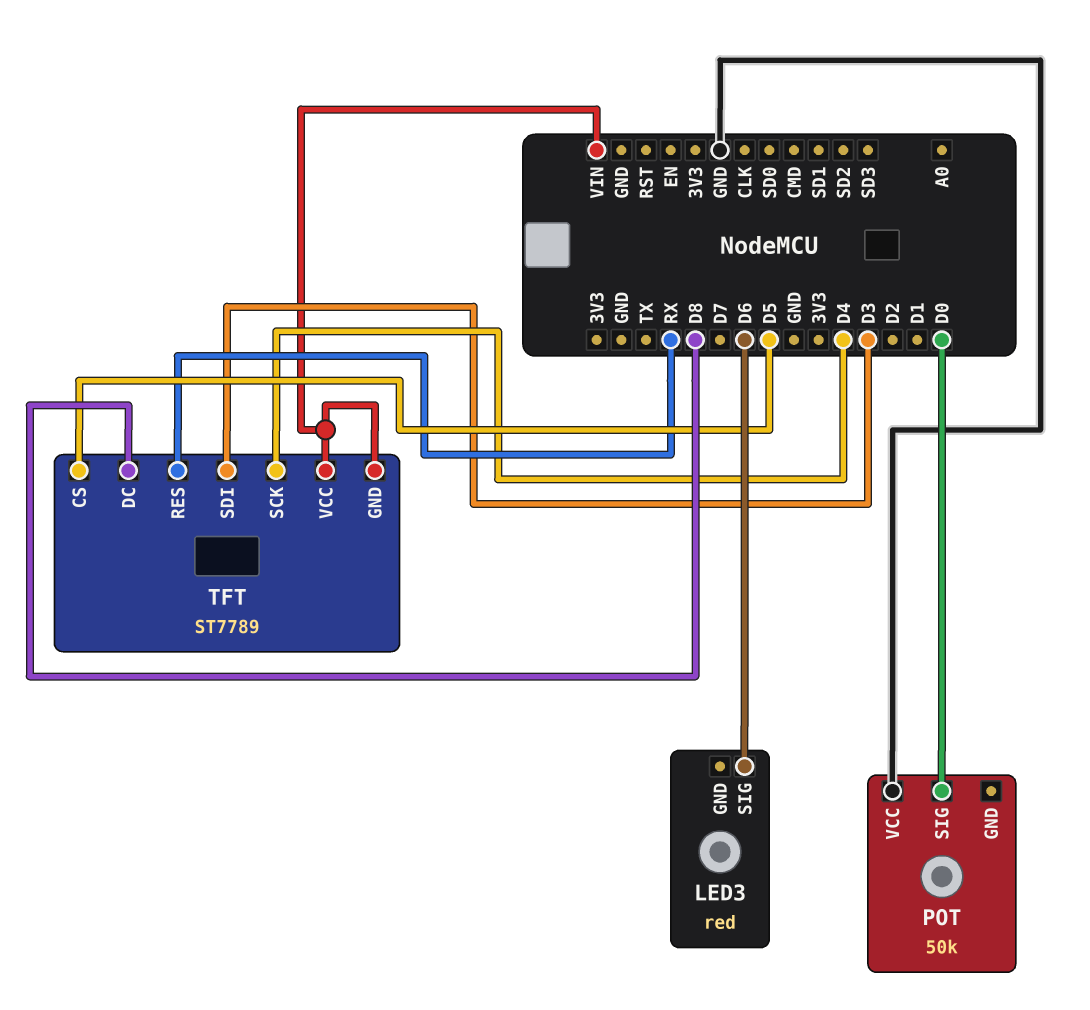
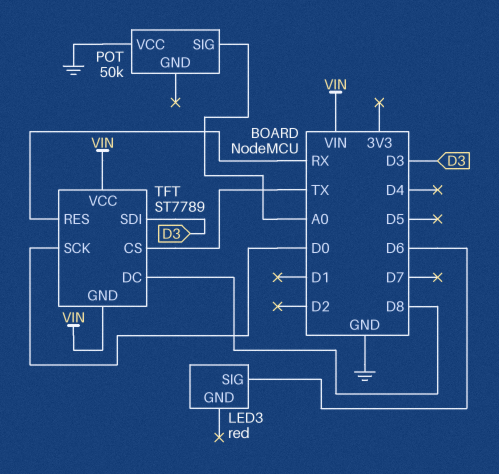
POT pin SIG: D0 -> A0
TFT pin CS: D5 -> TX
TFT pin SCK: D4 -> D0

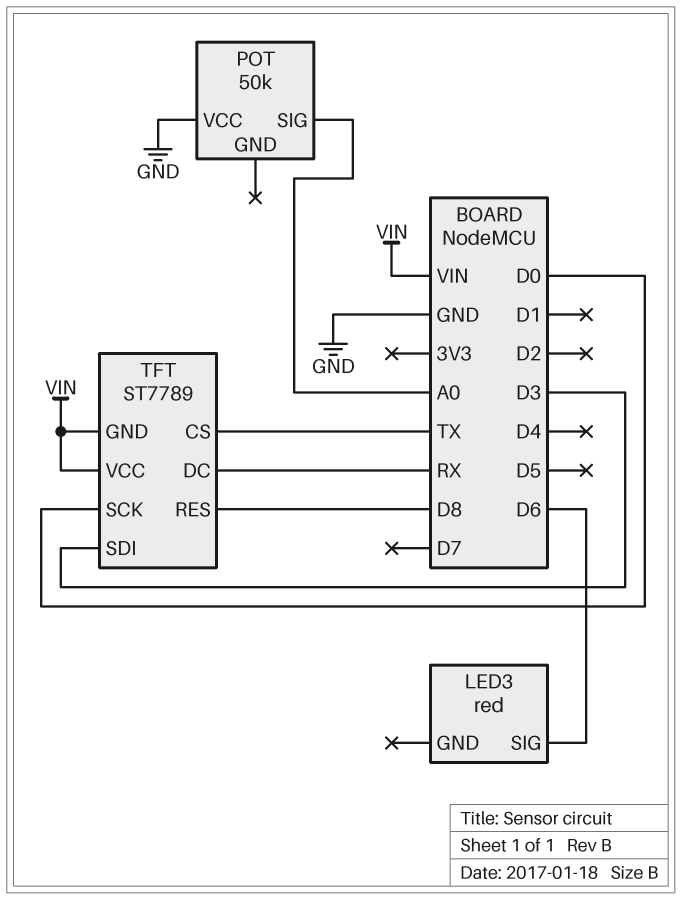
TFT pin DC: D8 -> RX
TFT pin RES: RX -> D8

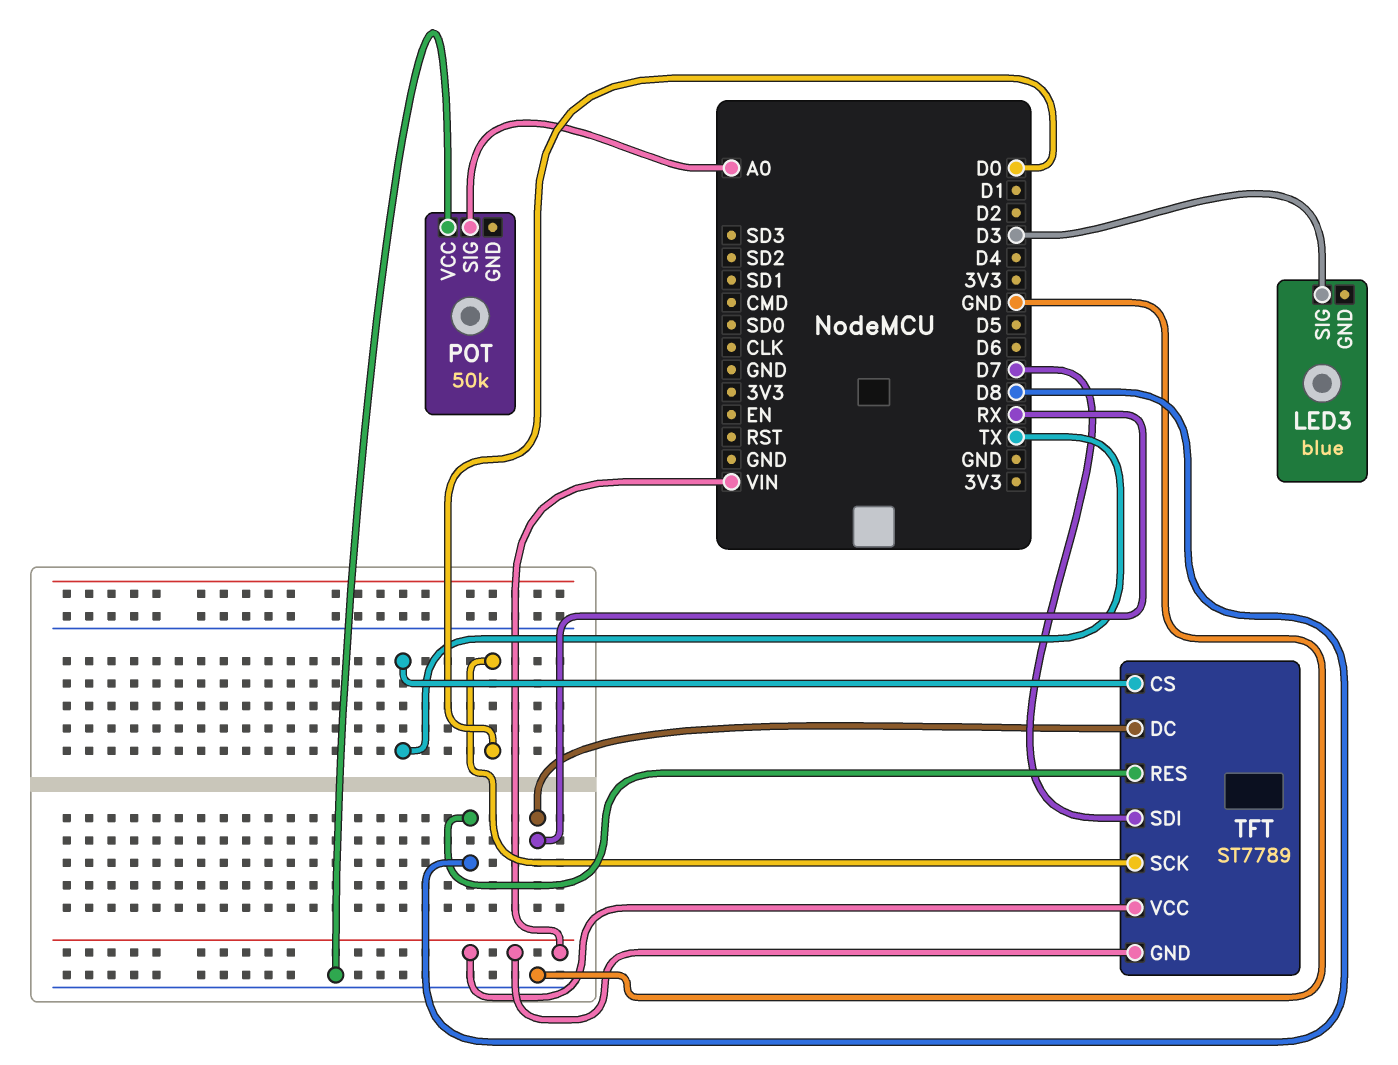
LED3: red -> blue
LED3 pin SIG: D6 -> D3
TFT pin SDI: D3 -> D7

